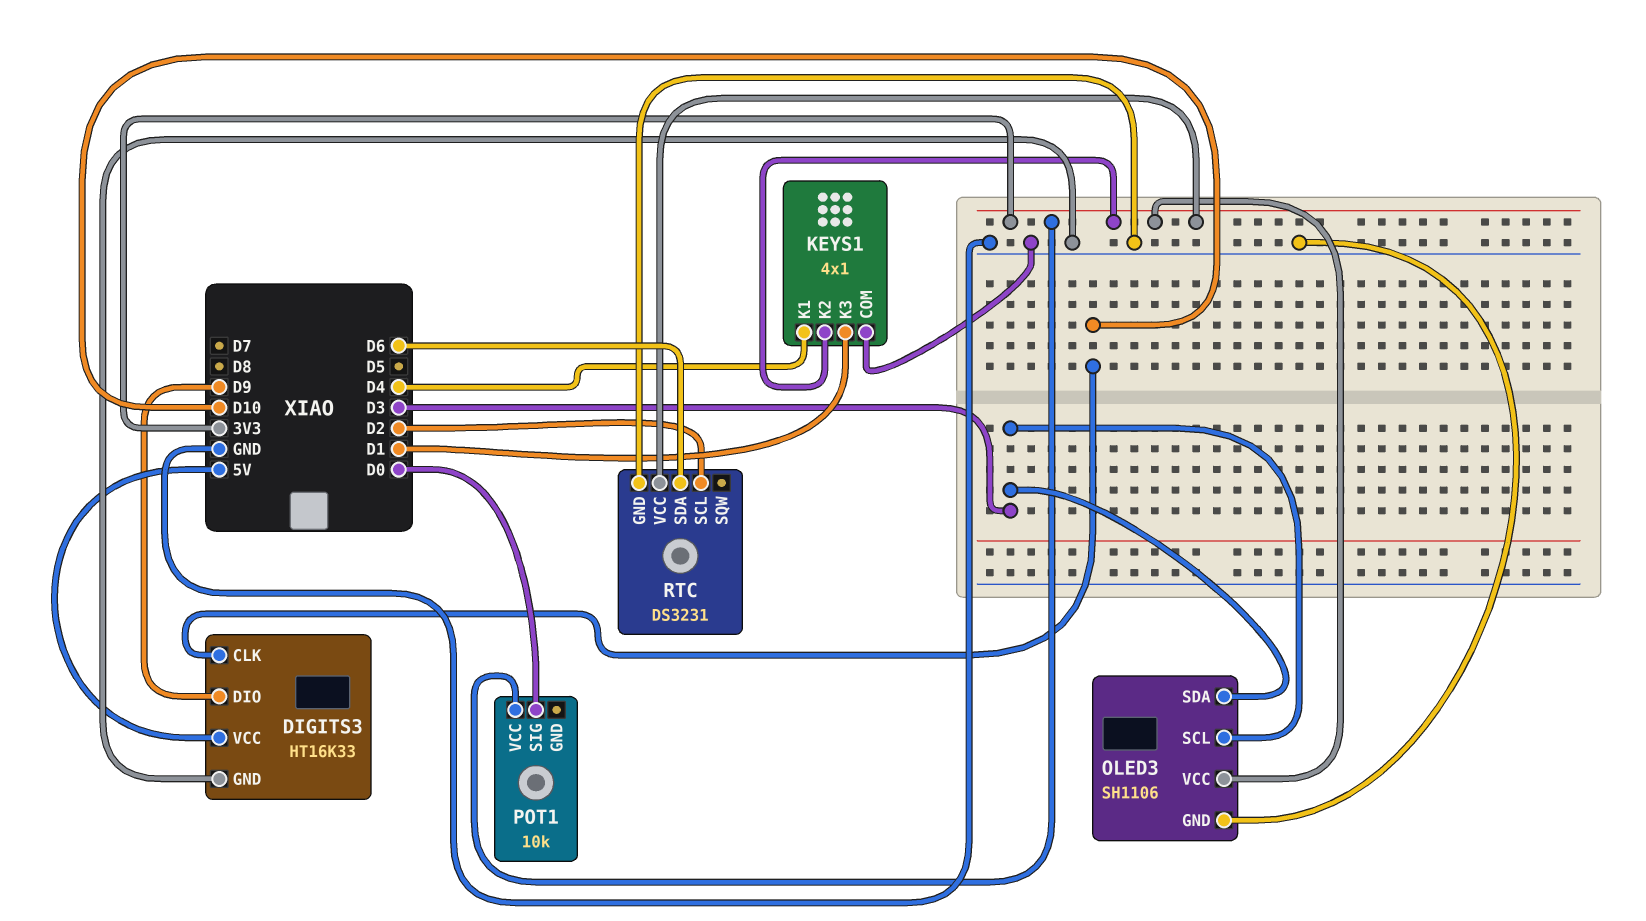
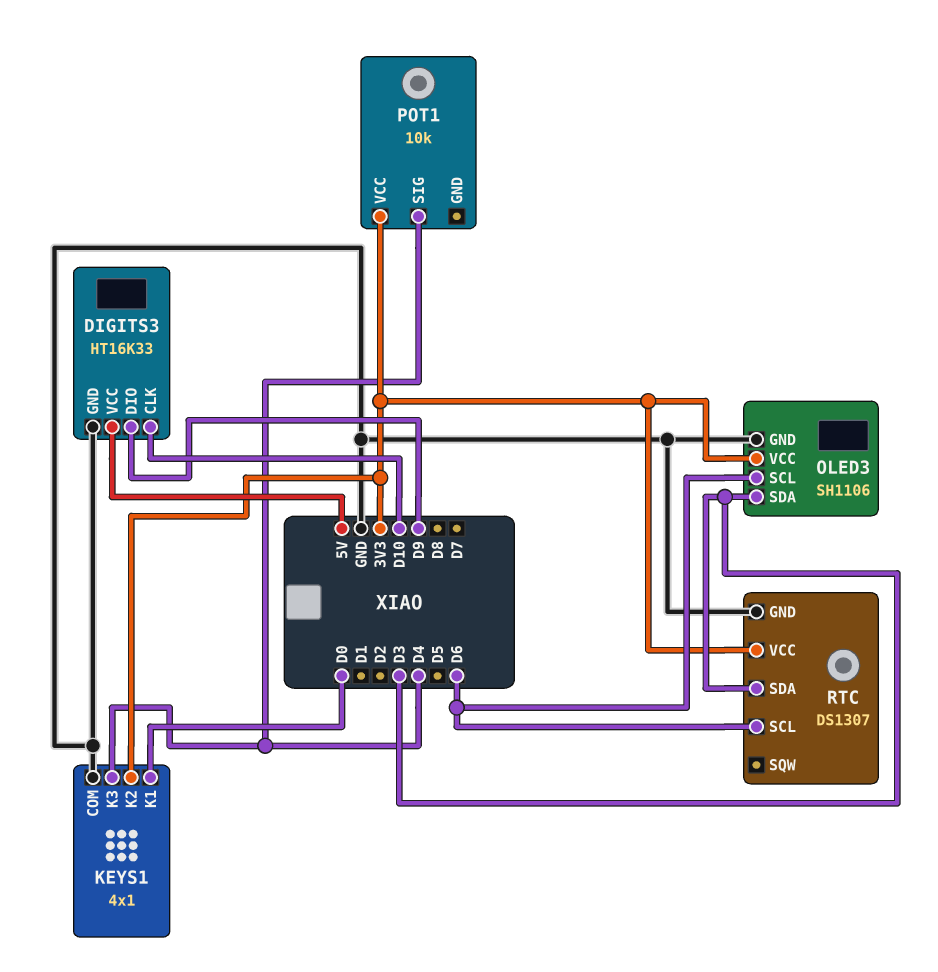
KEYS1 pin K1: D4 -> D0
KEYS1 pin K3: D1 -> D4
OLED3 pin SCL: D3 -> D6
POT1 pin SIG: D0 -> D4
RTC: DS3231 -> DS1307
RTC pin SCL: D2 -> D6
RTC pin SDA: D6 -> D3

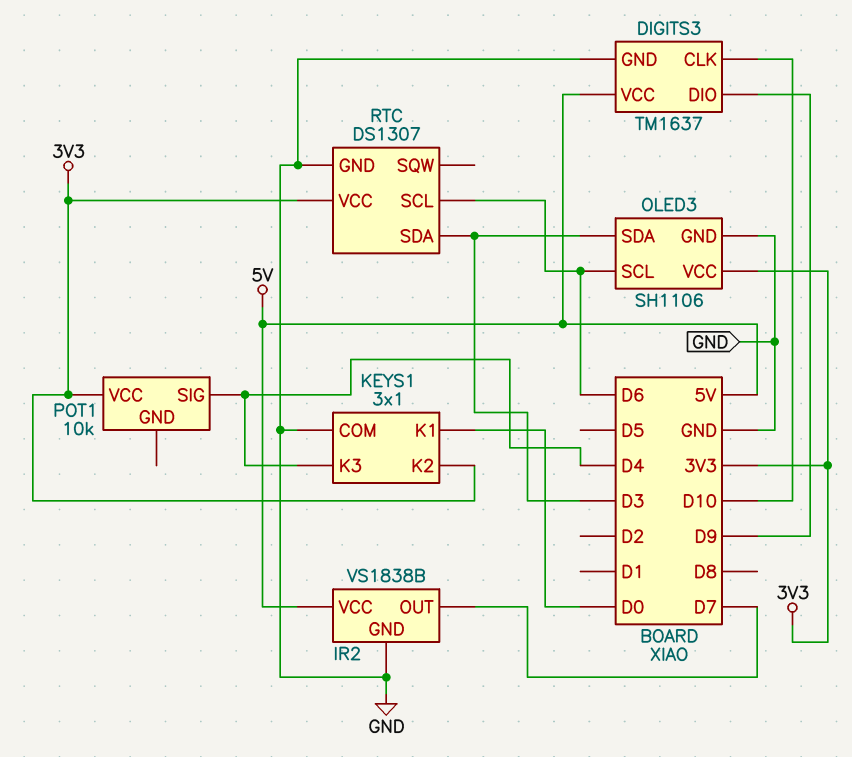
DIGITS3: HT16K33 -> TM1637
IR2: none -> VS1838B
IR2 pin GND: none -> GND
IR2 pin OUT: none -> D7
IR2 pin VCC: none -> 5V
KEYS1: 4x1 -> 3x1

